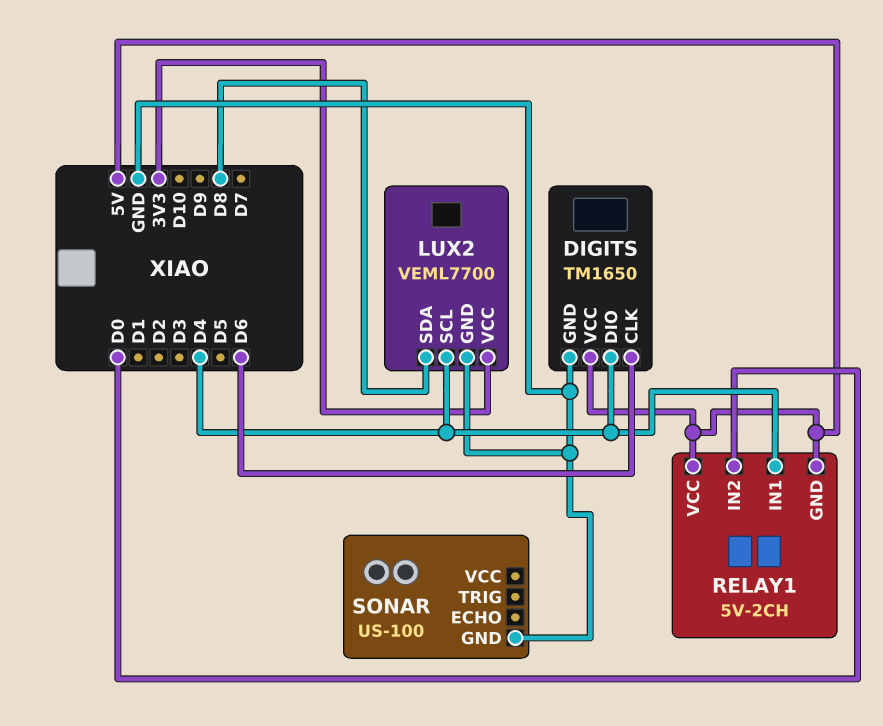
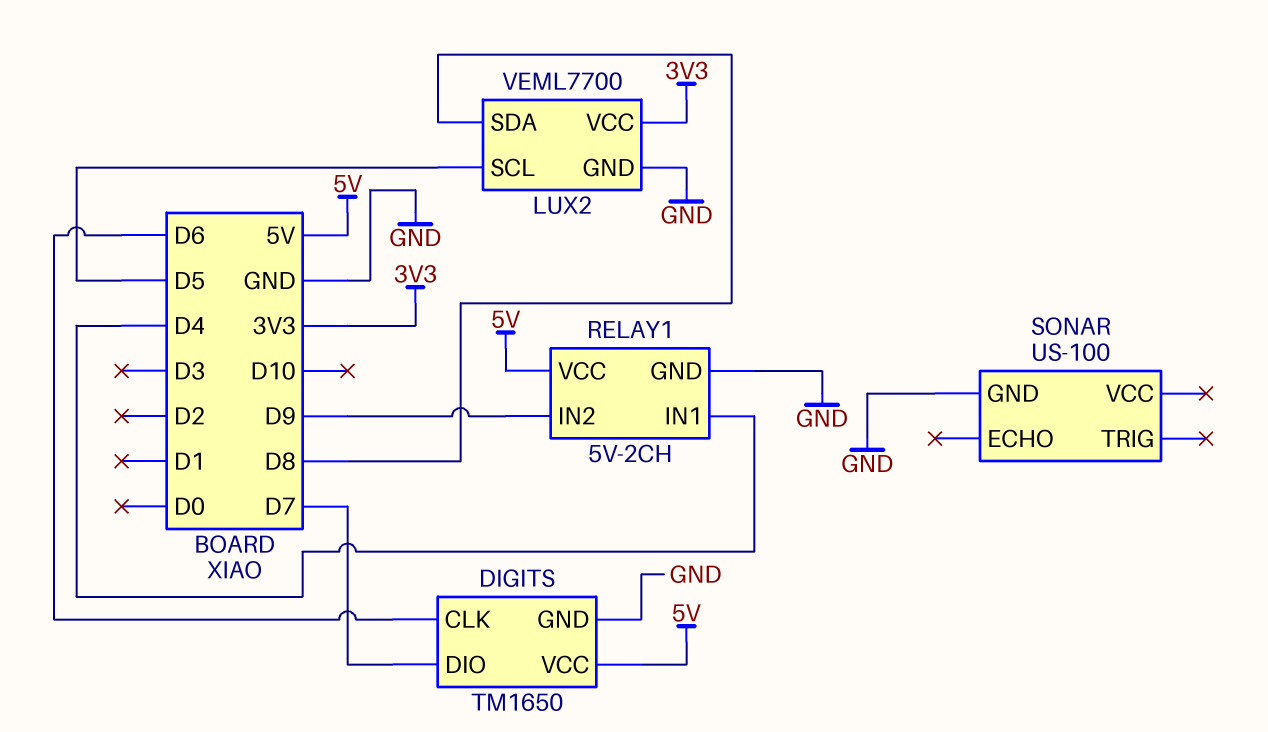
DIGITS pin DIO: D4 -> D7
LUX2 pin SCL: D4 -> D5
RELAY1 pin GND: 5V -> GND
RELAY1 pin IN2: D0 -> D9

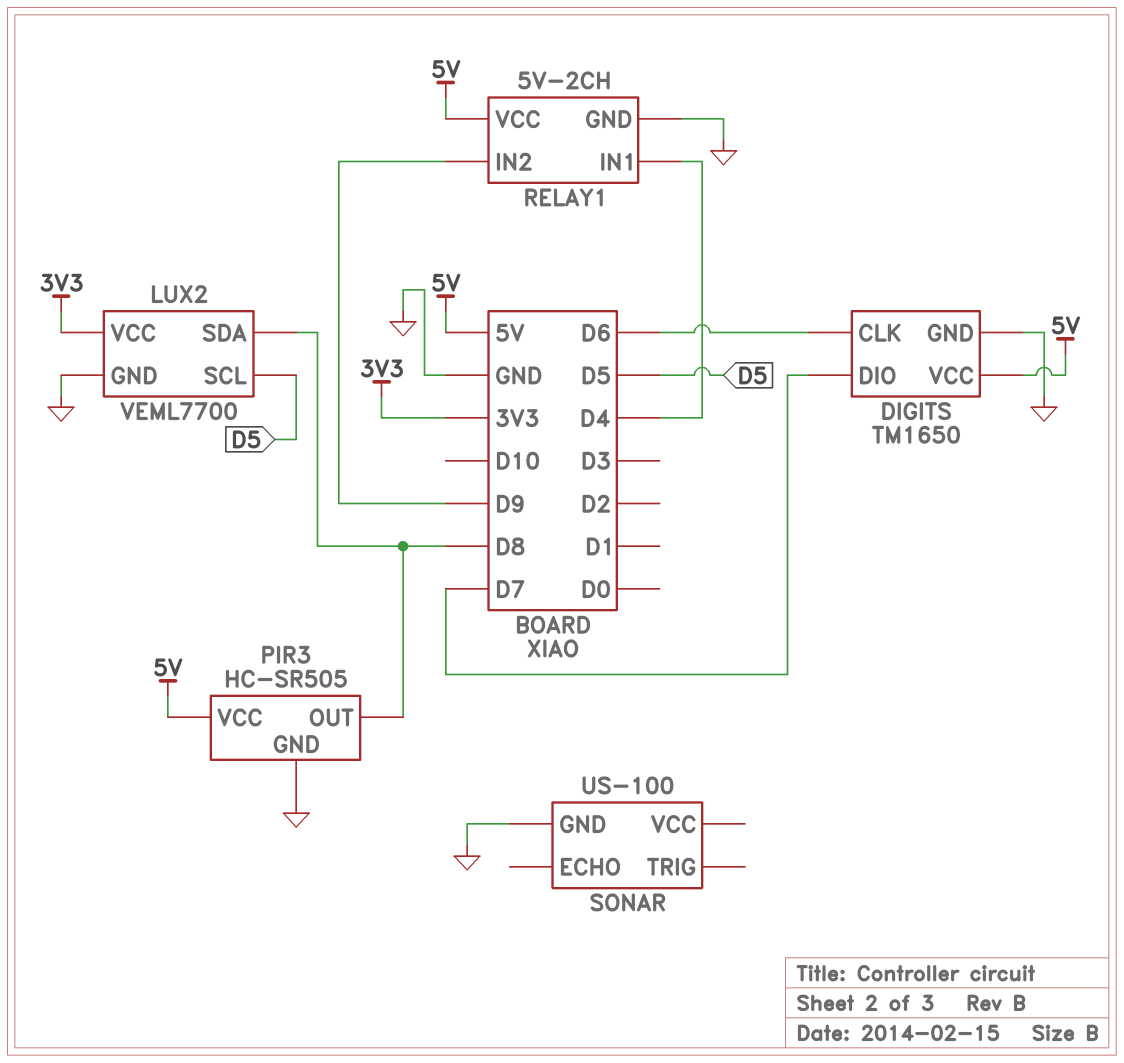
PIR3: none -> HC-SR505
PIR3 pin GND: none -> GND
PIR3 pin OUT: none -> D8
PIR3 pin VCC: none -> 5V

